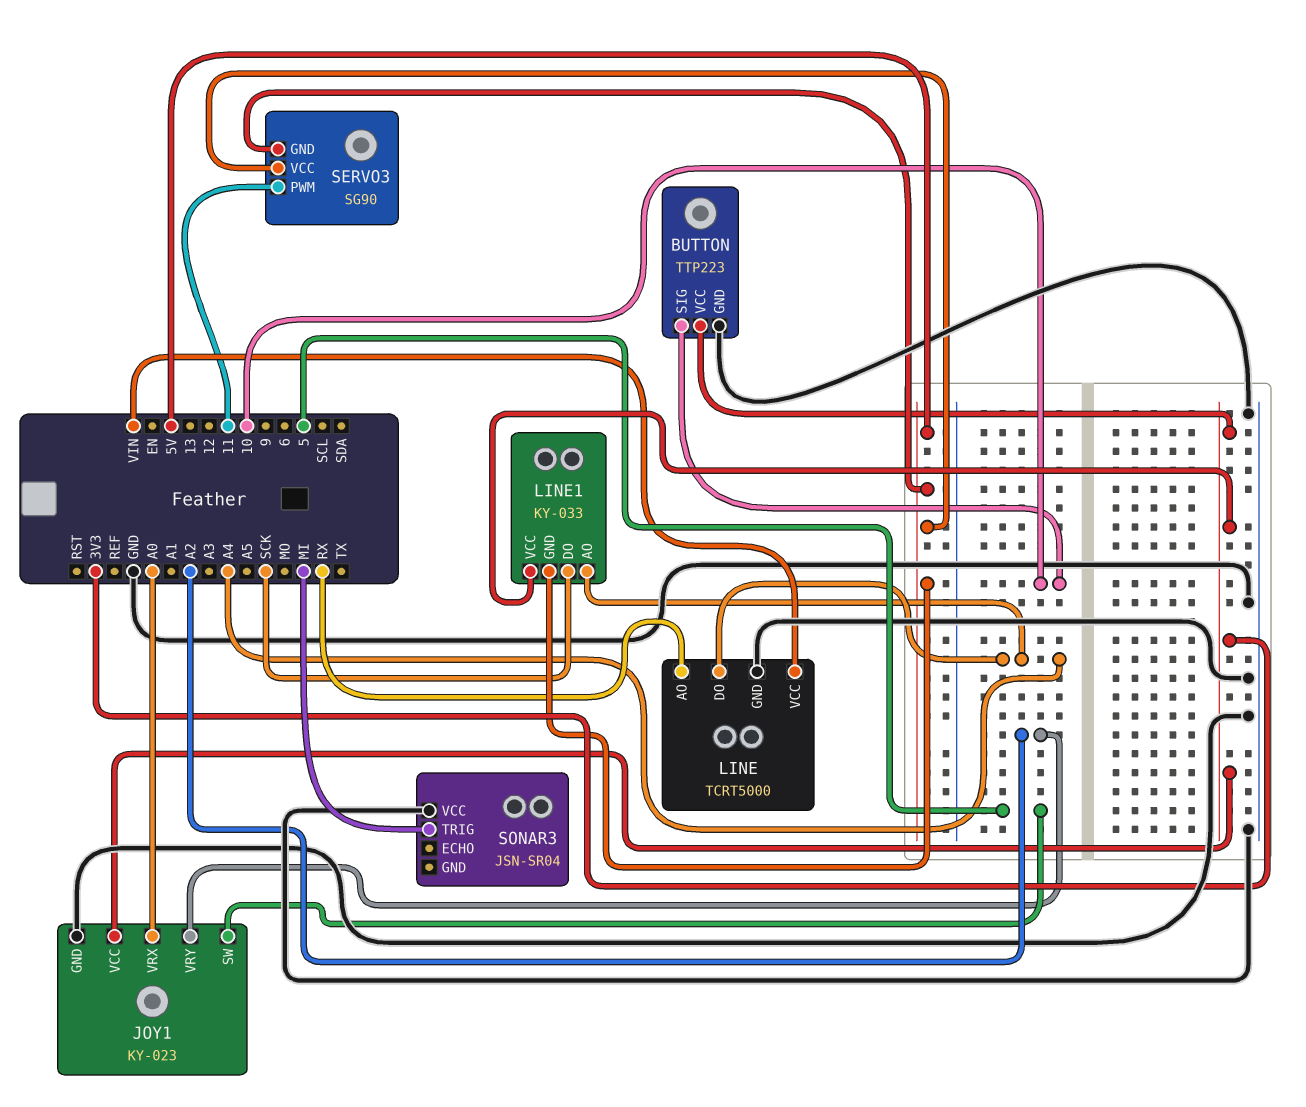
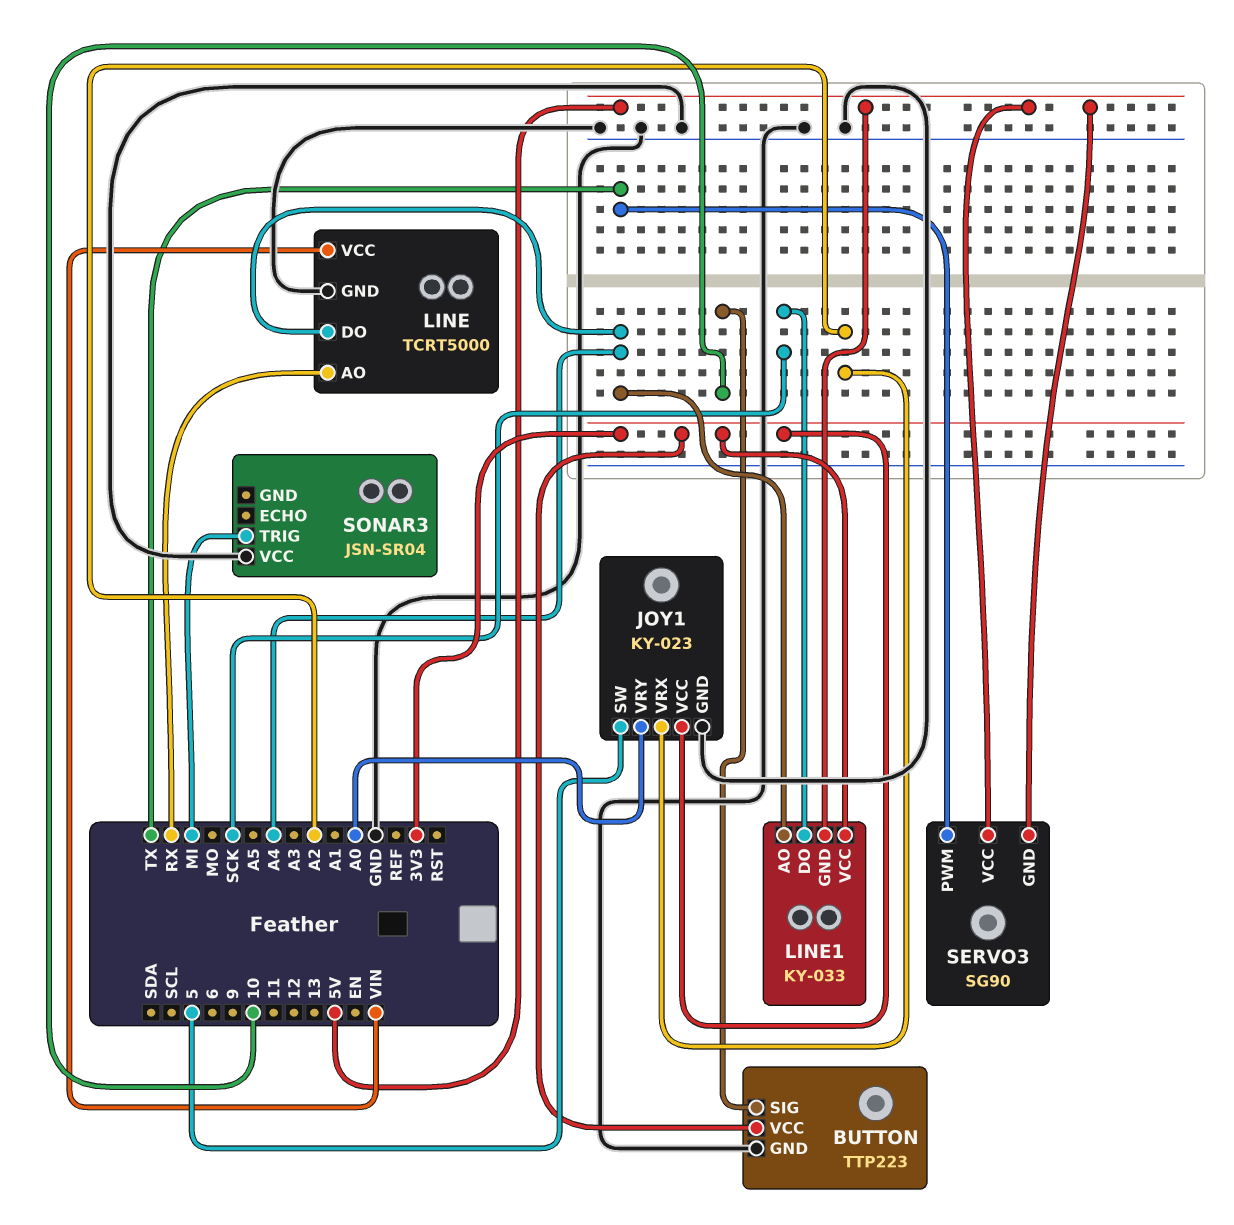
JOY1 pin VRX: A0 -> A2
JOY1 pin VRY: A2 -> A0
SERVO3 pin PWM: 11 -> TX

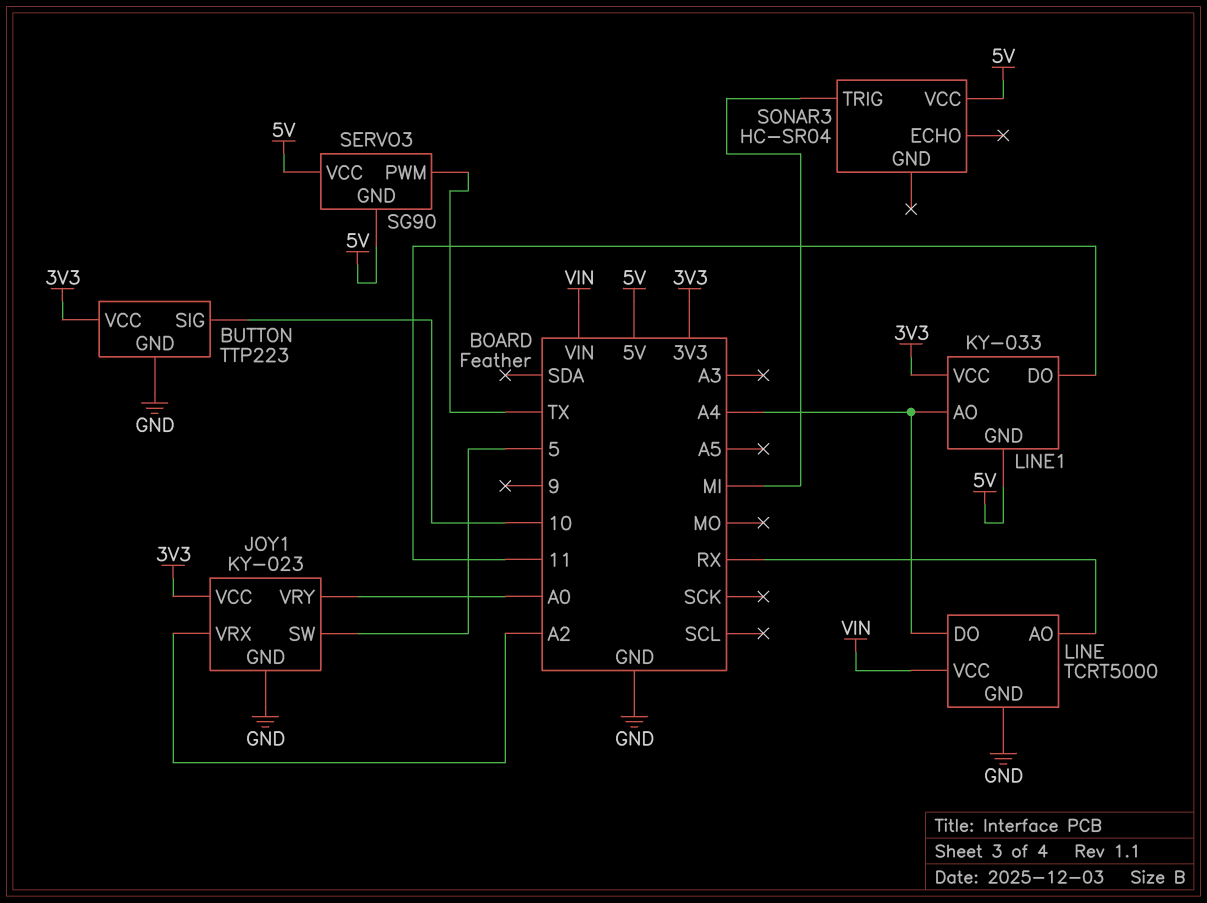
LINE1 pin DO: SCK -> 11
SONAR3: JSN-SR04 -> HC-SR04
SONAR3 pin VCC: GND -> 5V

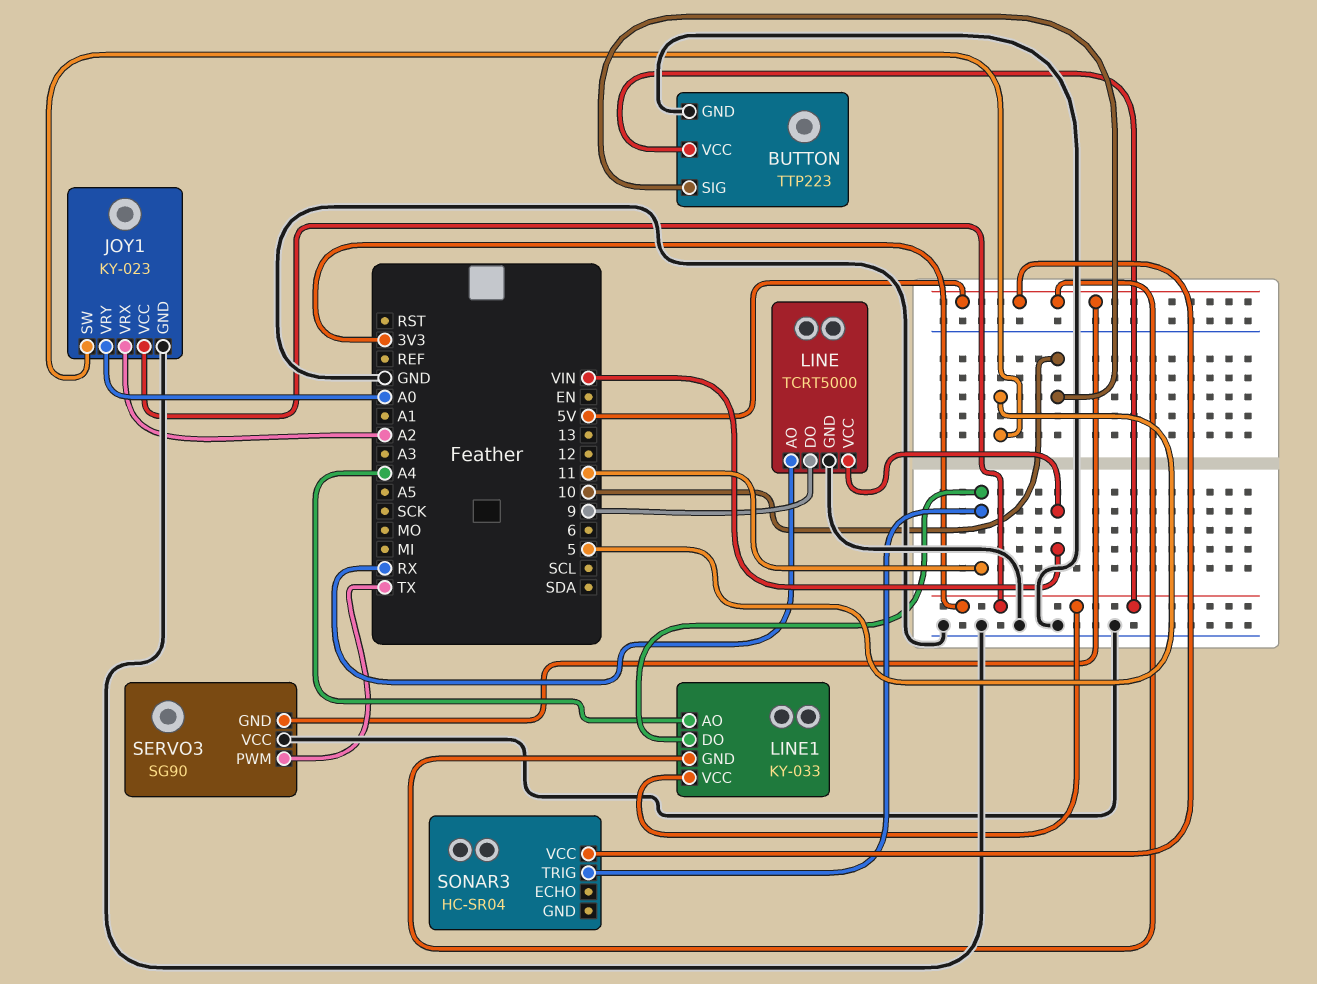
LINE pin DO: A4 -> 9
SERVO3 pin VCC: 5V -> GND
SONAR3 pin TRIG: MI -> 11

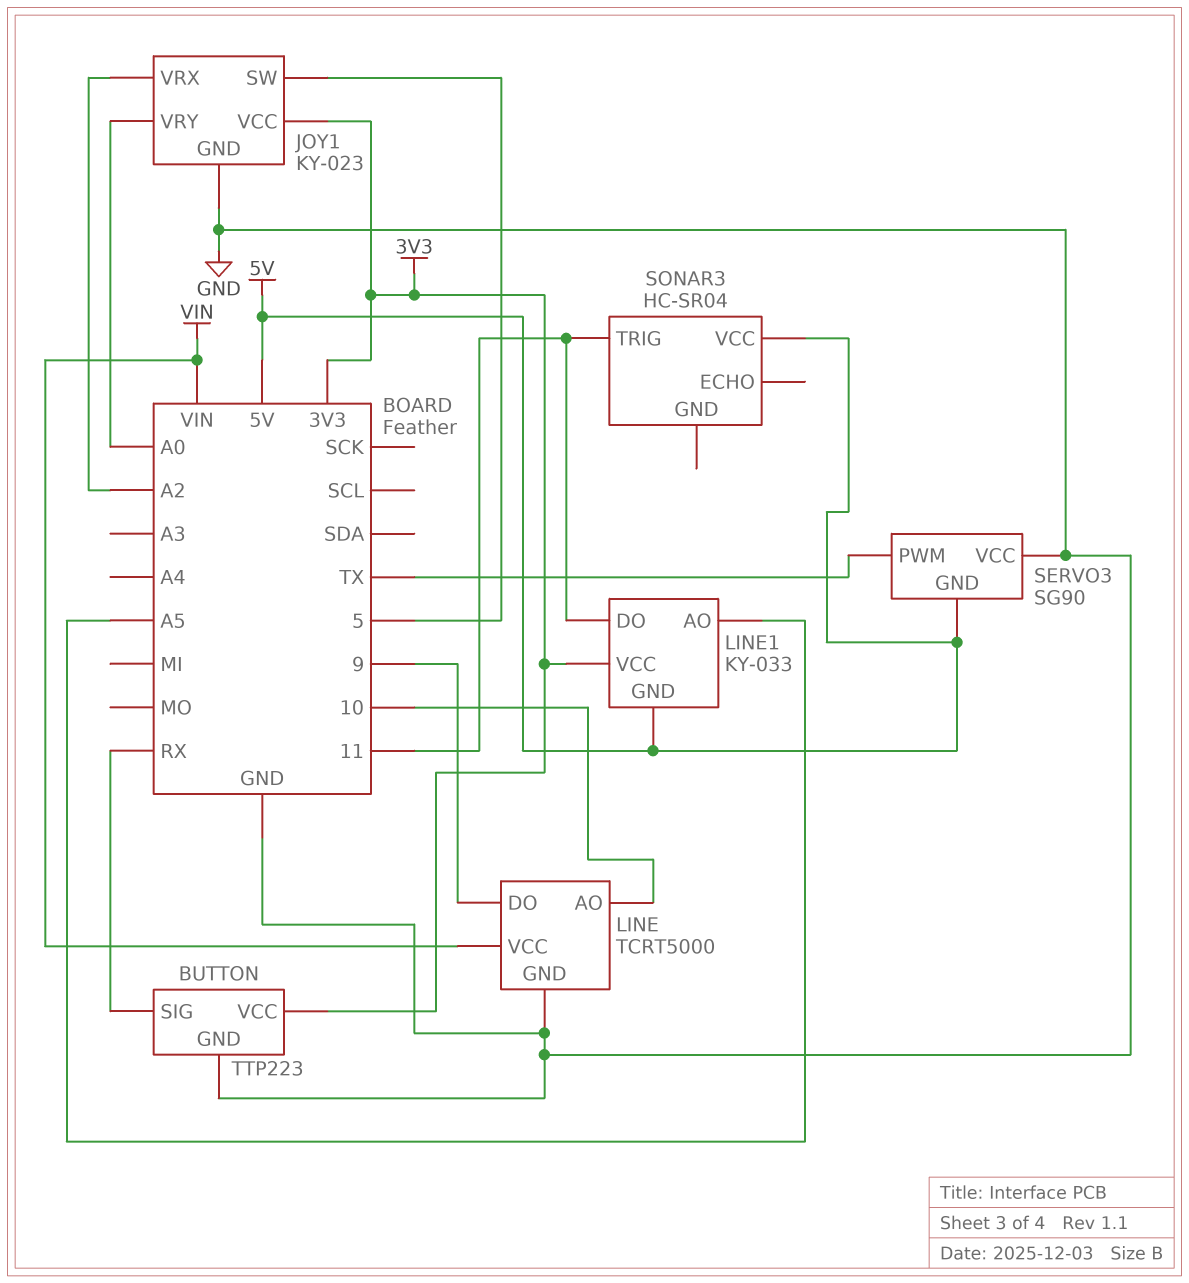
BUTTON pin SIG: 10 -> RX
LINE pin AO: RX -> 10
LINE1 pin AO: A4 -> A5

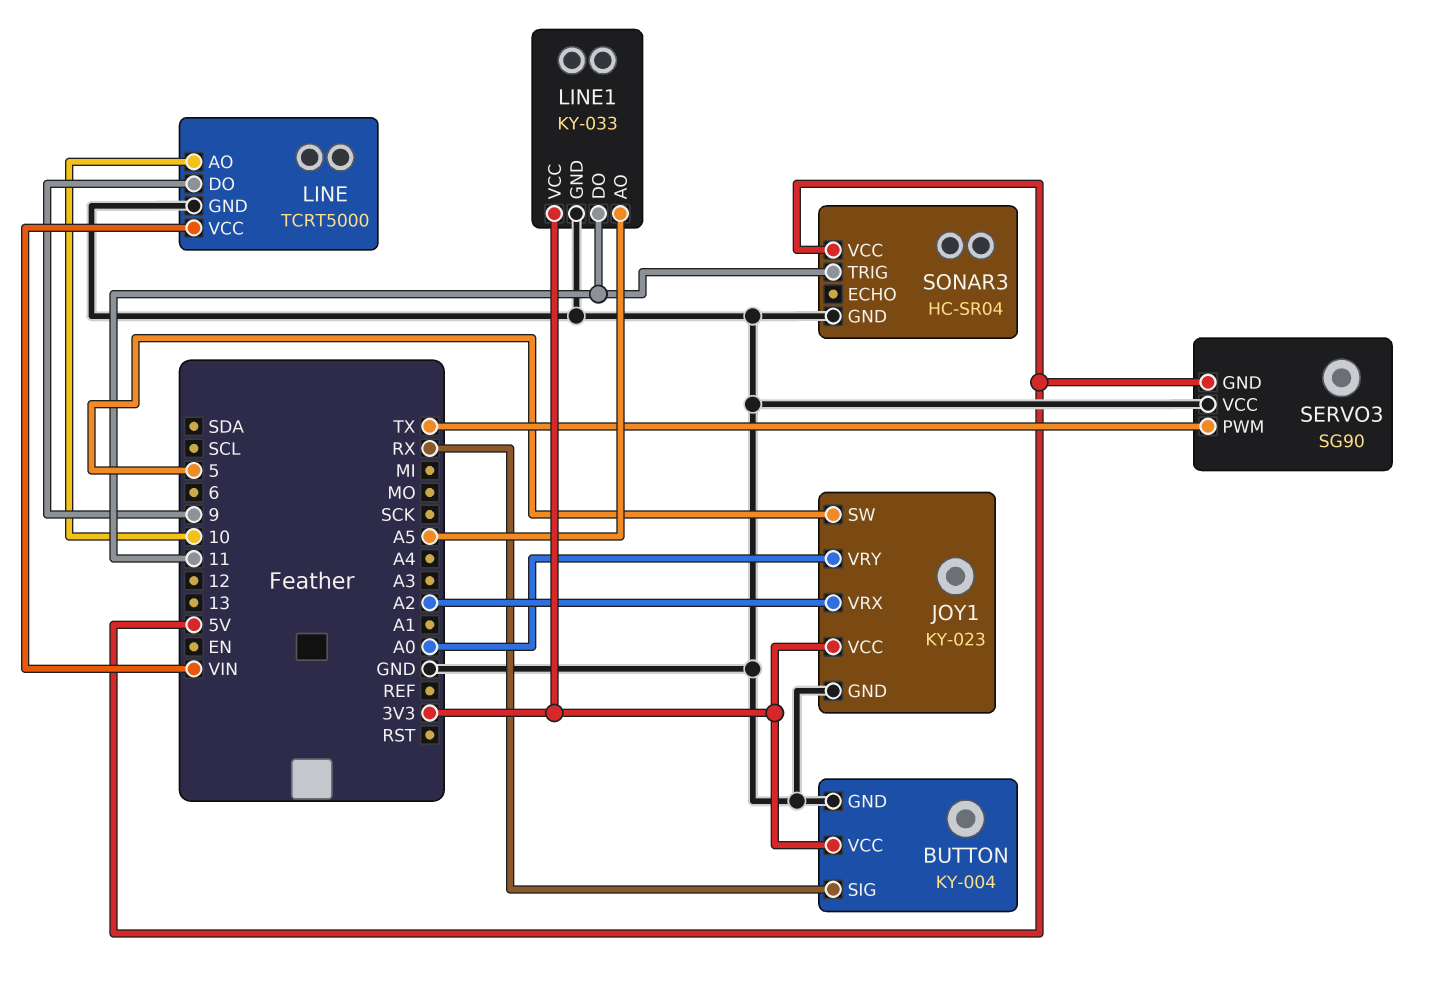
BUTTON: TTP223 -> KY-004
LINE1 pin GND: 5V -> GND
SONAR3 pin GND: none -> GND

